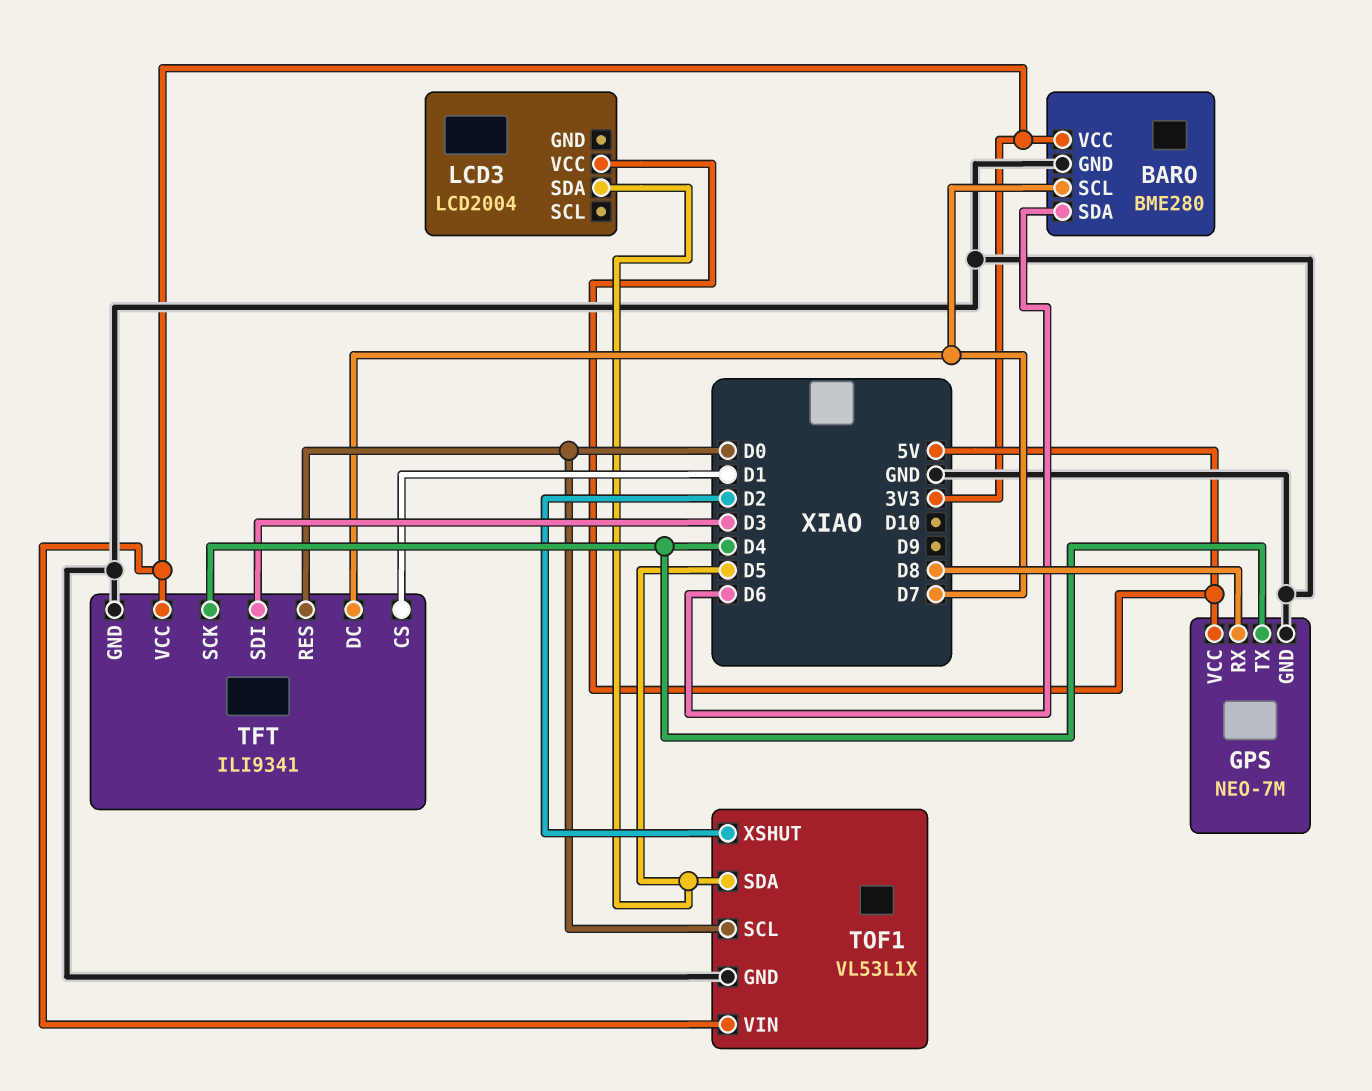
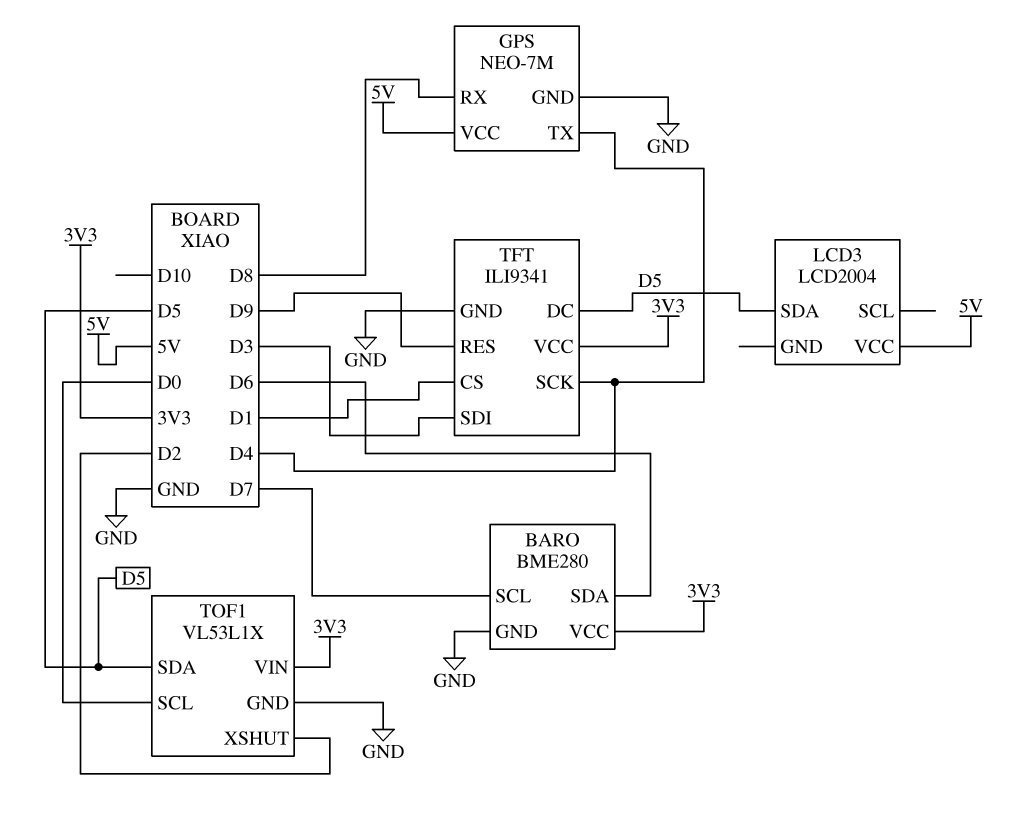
TFT pin DC: D7 -> D5
TFT pin RES: D0 -> D9

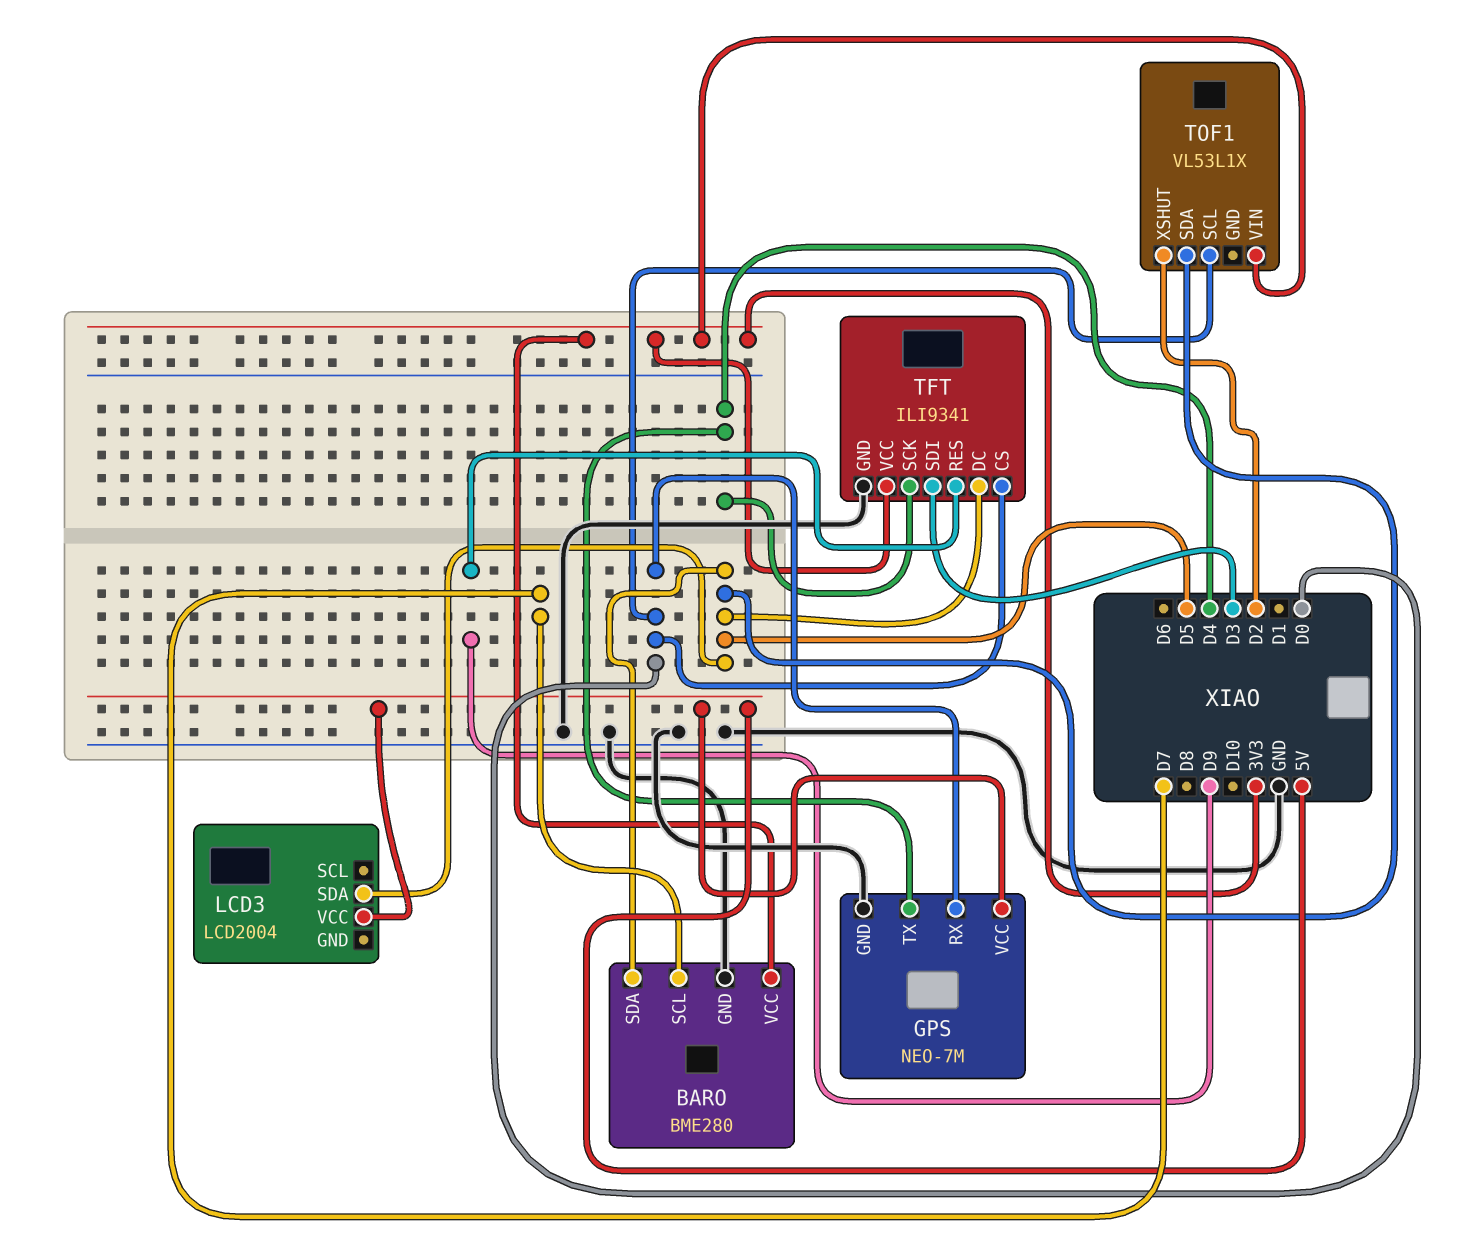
BARO pin SDA: D6 -> D5
GPS pin RX: D8 -> D0
TFT pin CS: D1 -> D0
TOF1 pin GND: GND -> none

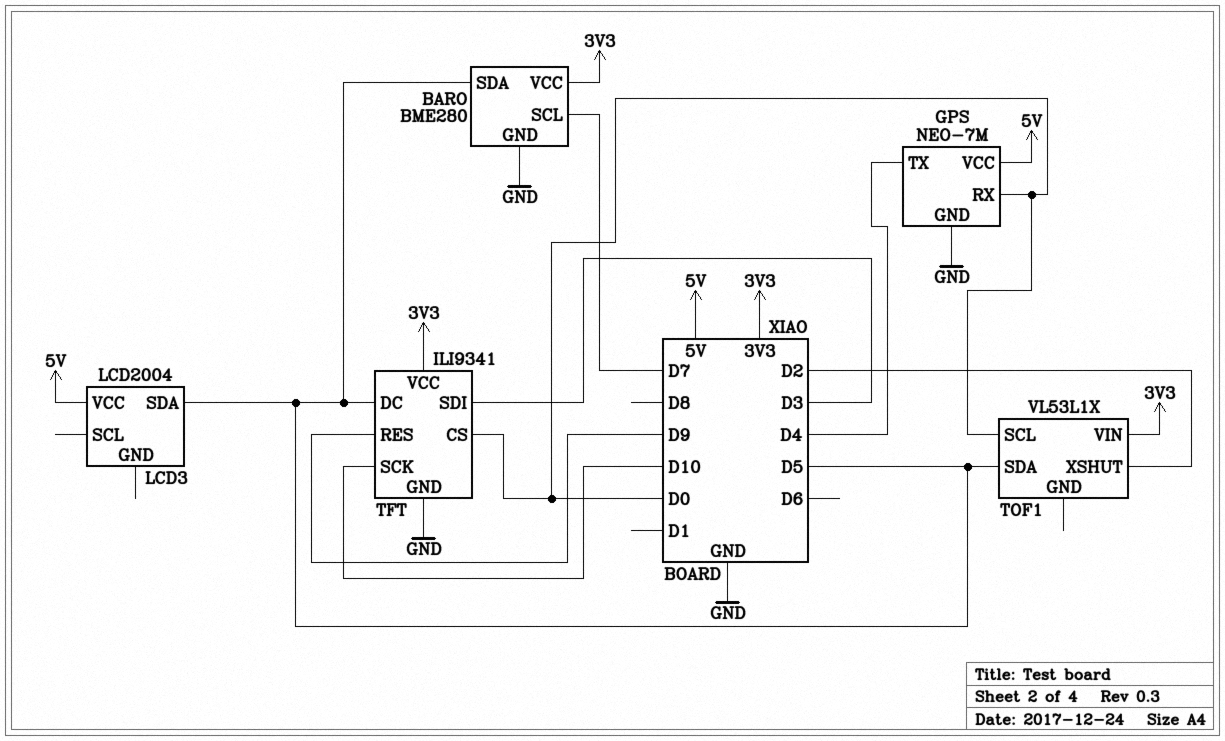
TFT pin SCK: D4 -> D10

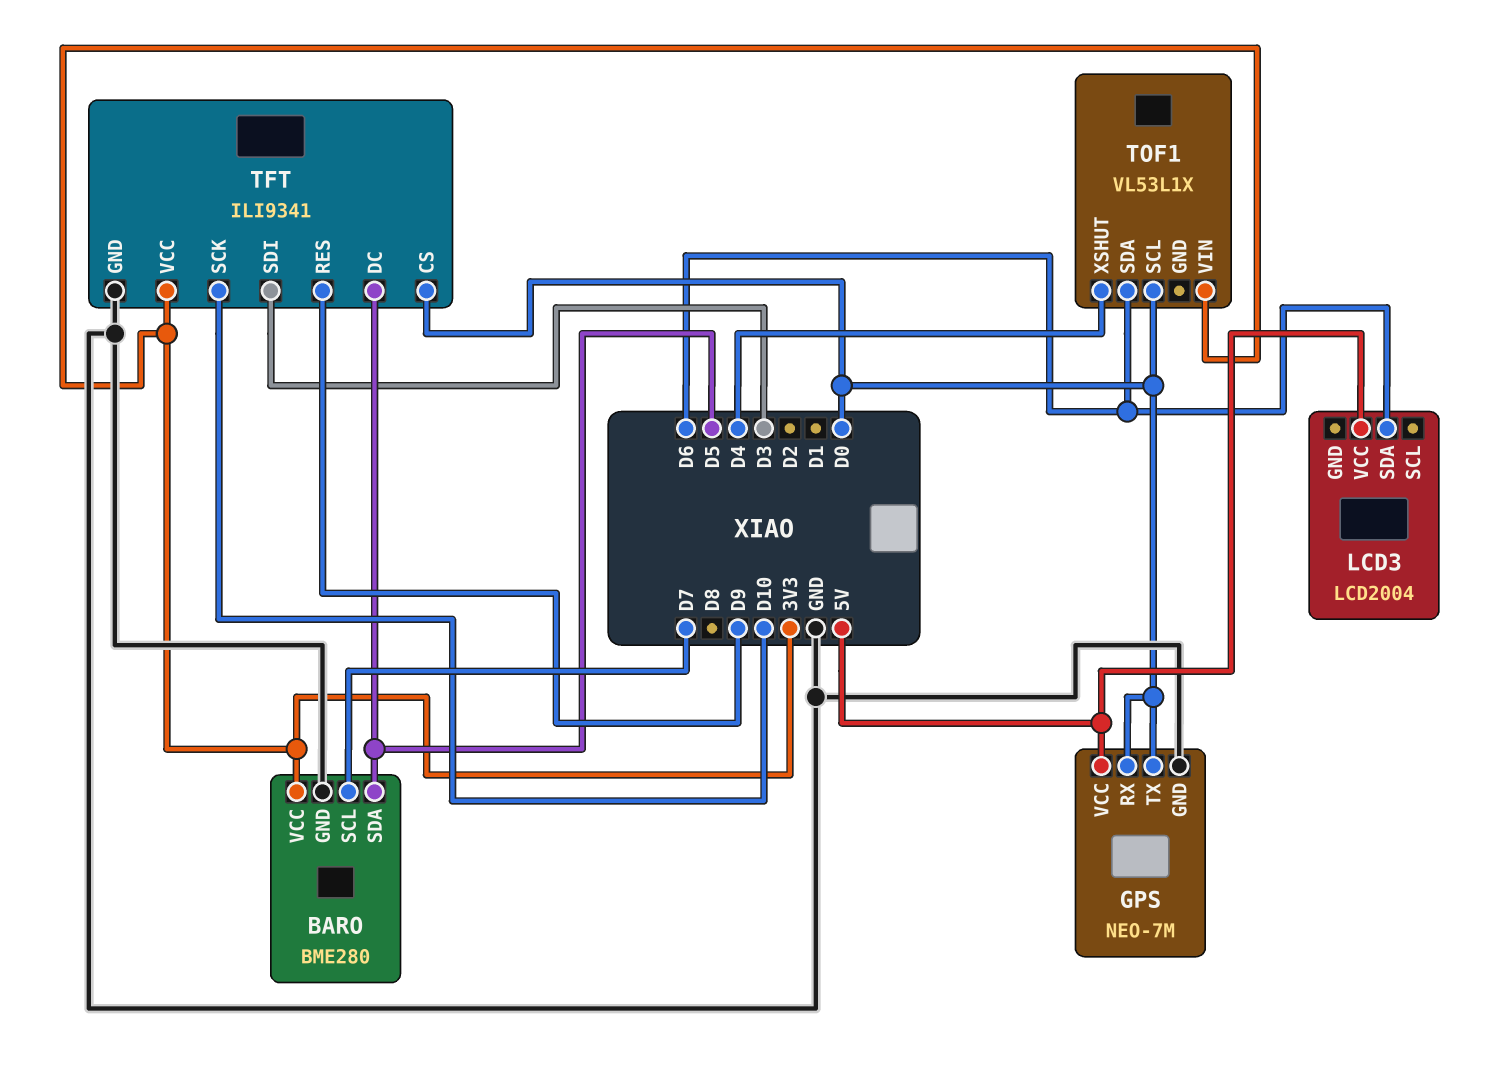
GPS pin TX: D4 -> D0
LCD3 pin SDA: D5 -> D6
TOF1 pin SDA: D5 -> D6
TOF1 pin XSHUT: D2 -> D4

